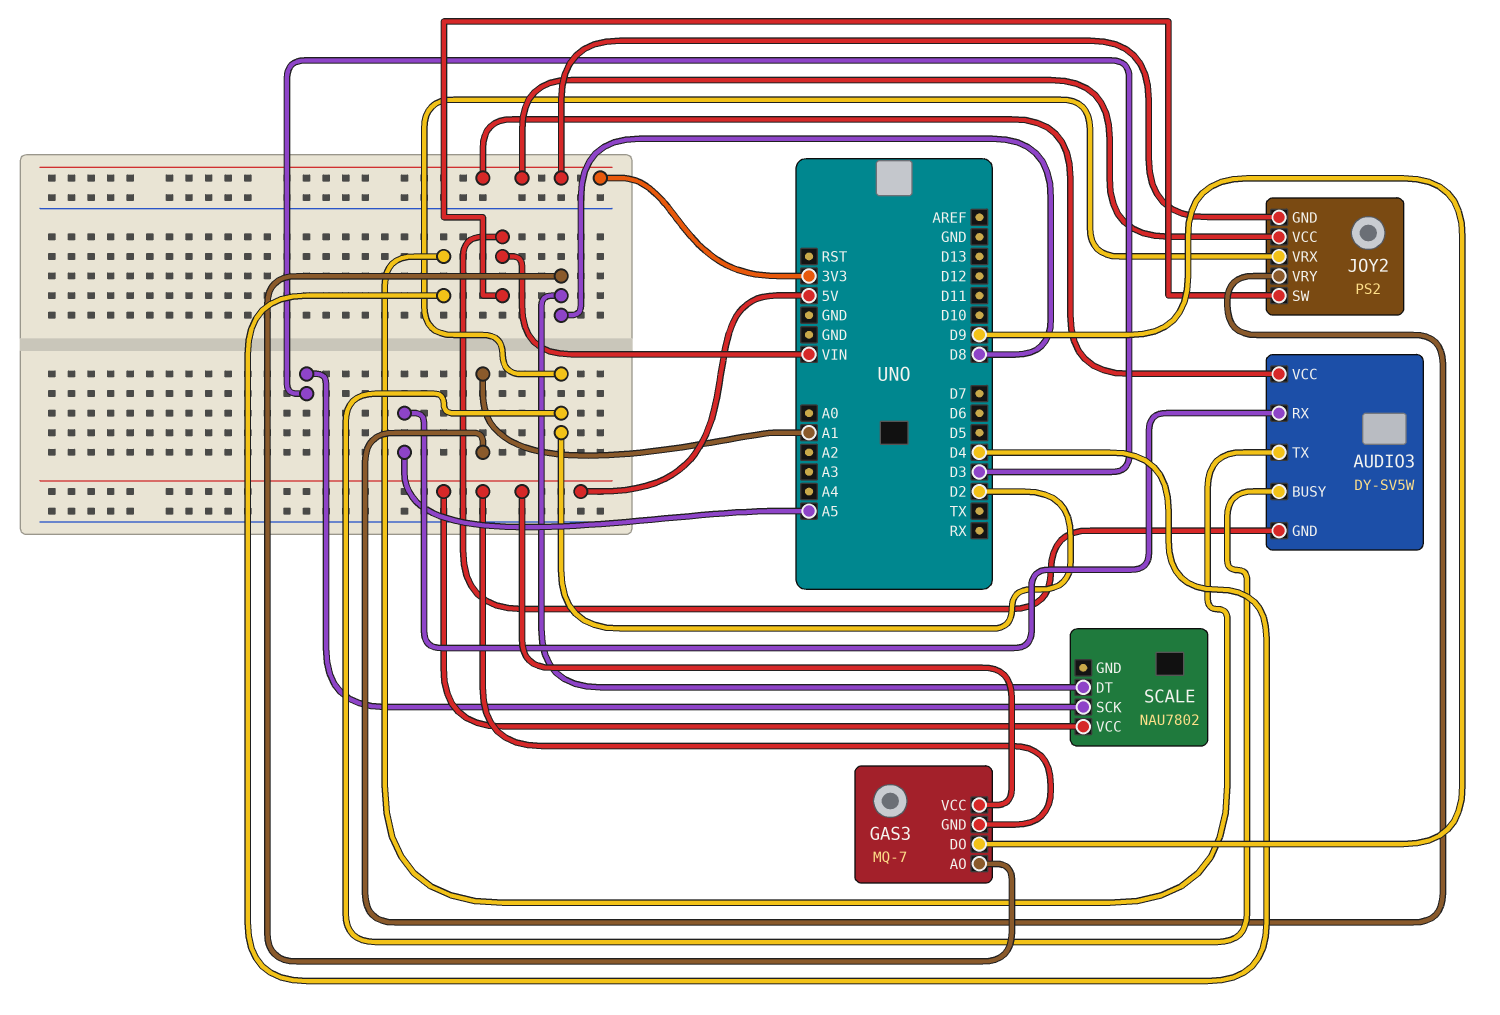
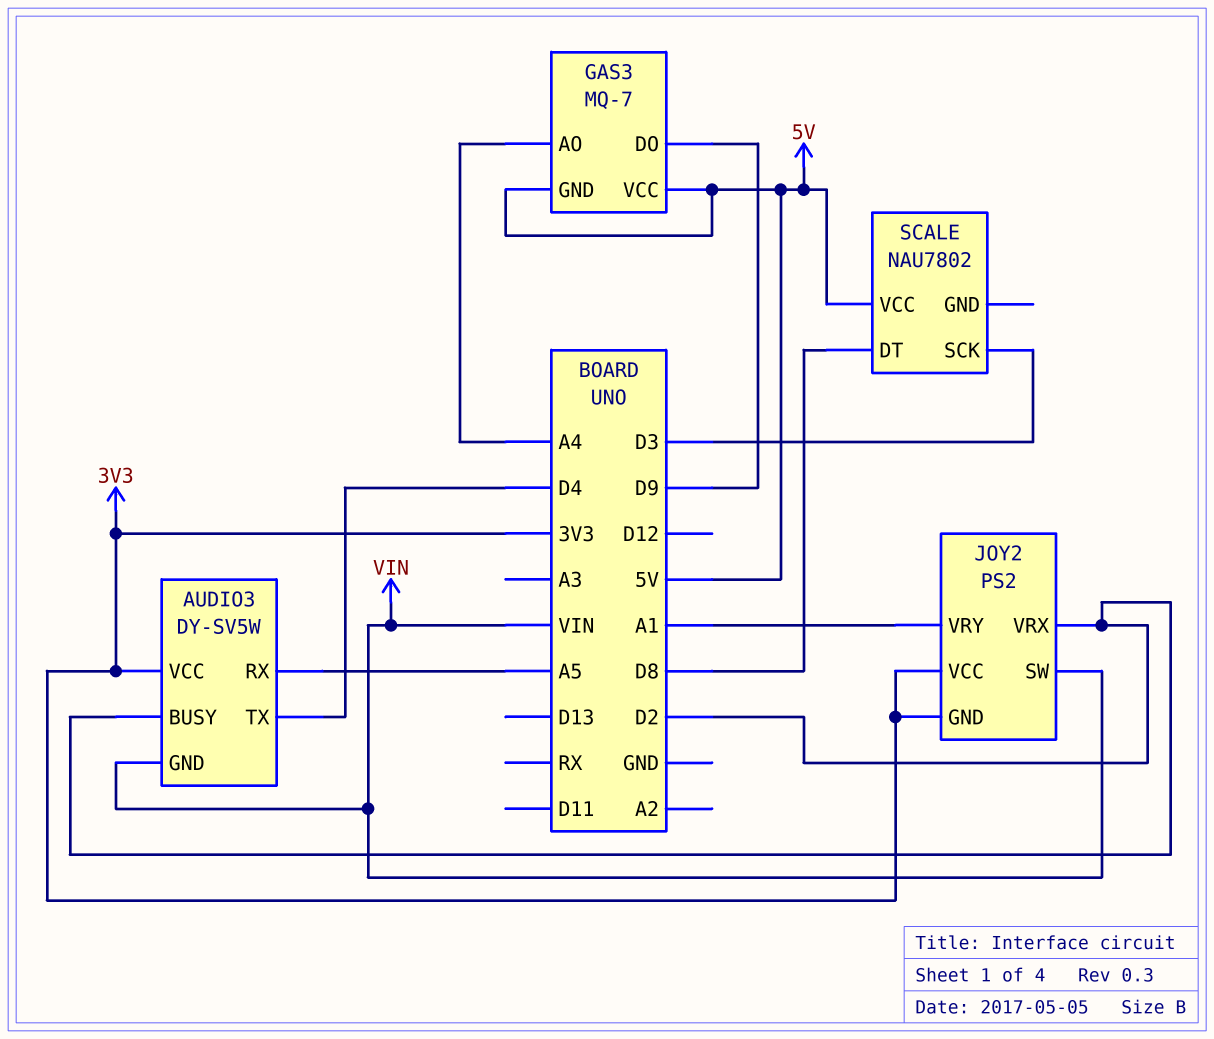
GAS3 pin AO: D8 -> A4

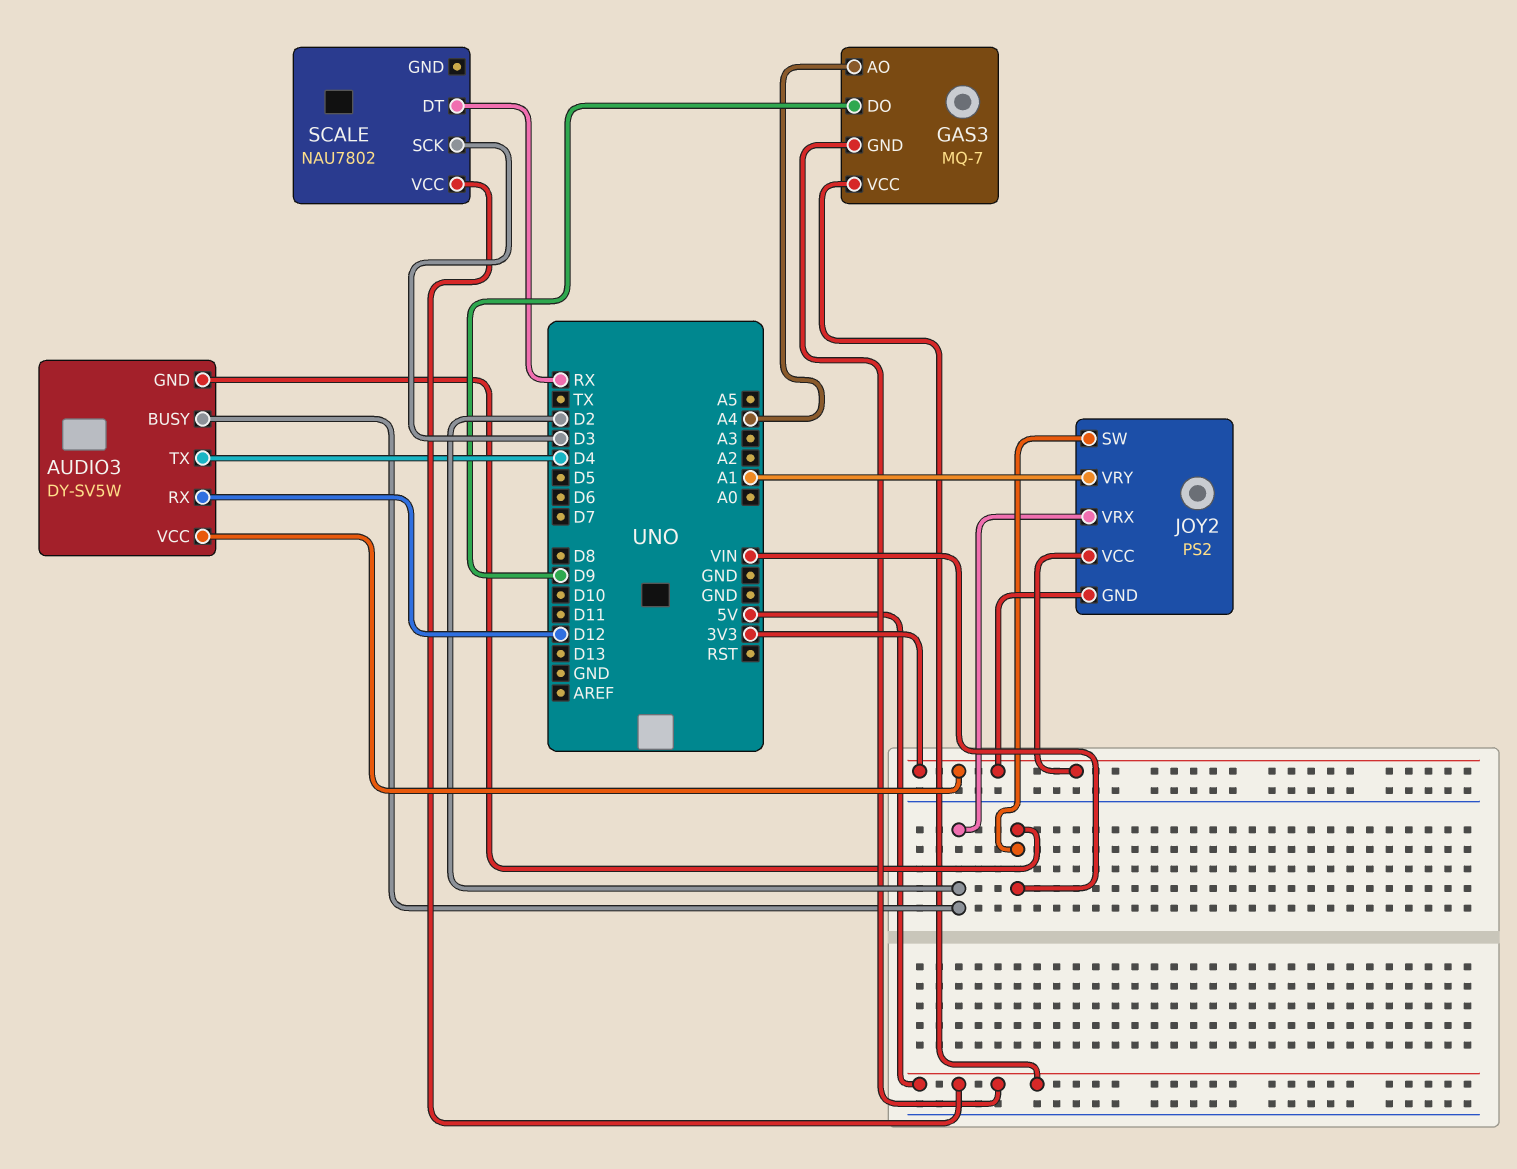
AUDIO3 pin RX: A5 -> D12
SCALE pin DT: D8 -> RX

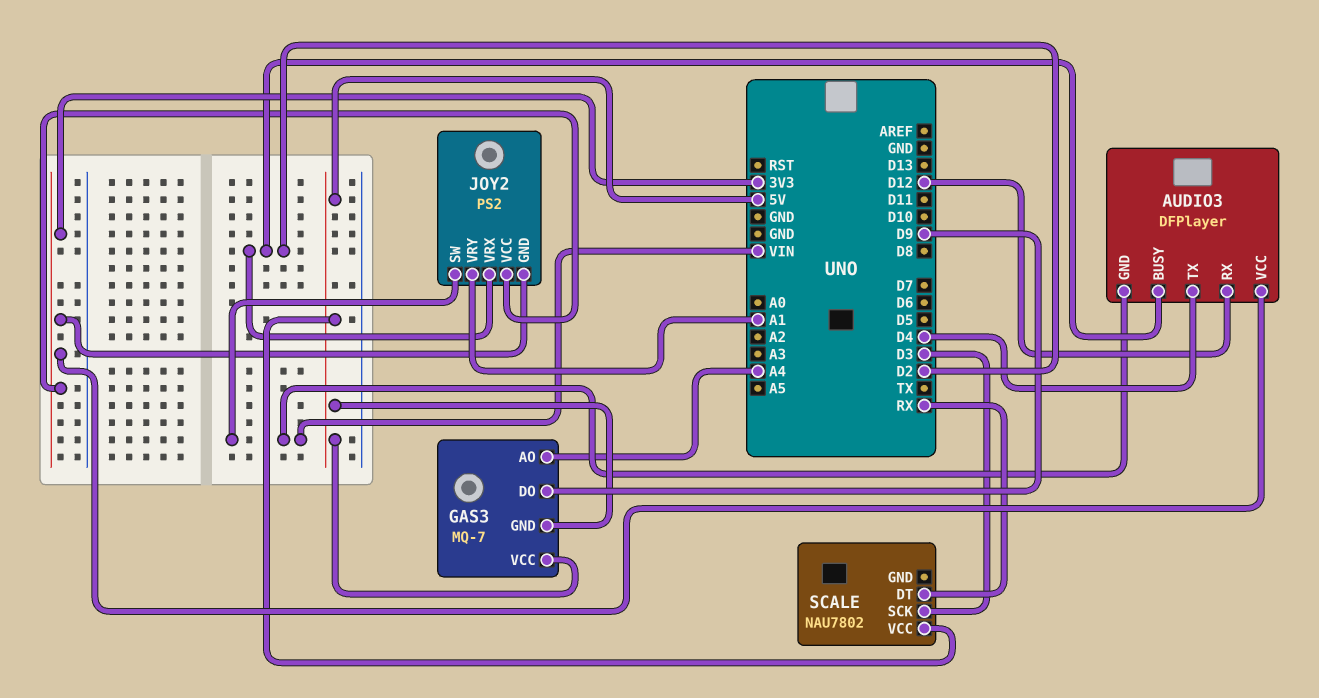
AUDIO3: DY-SV5W -> DFPlayer

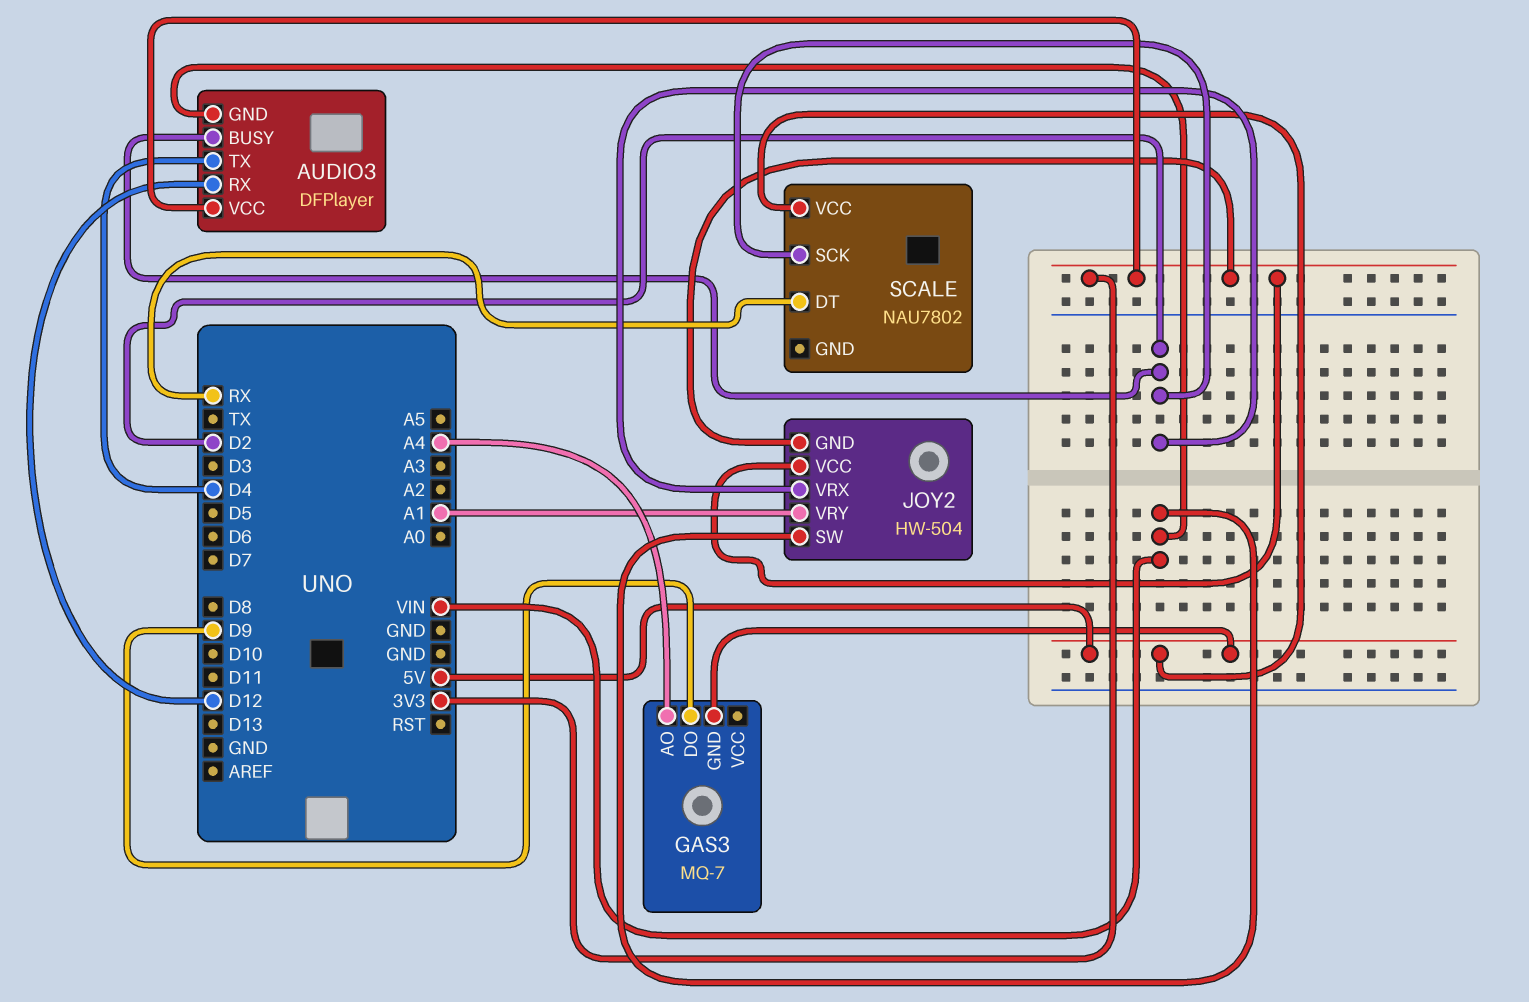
GAS3 pin VCC: 5V -> none
JOY2: PS2 -> HW-504
SCALE pin SCK: D3 -> D2

